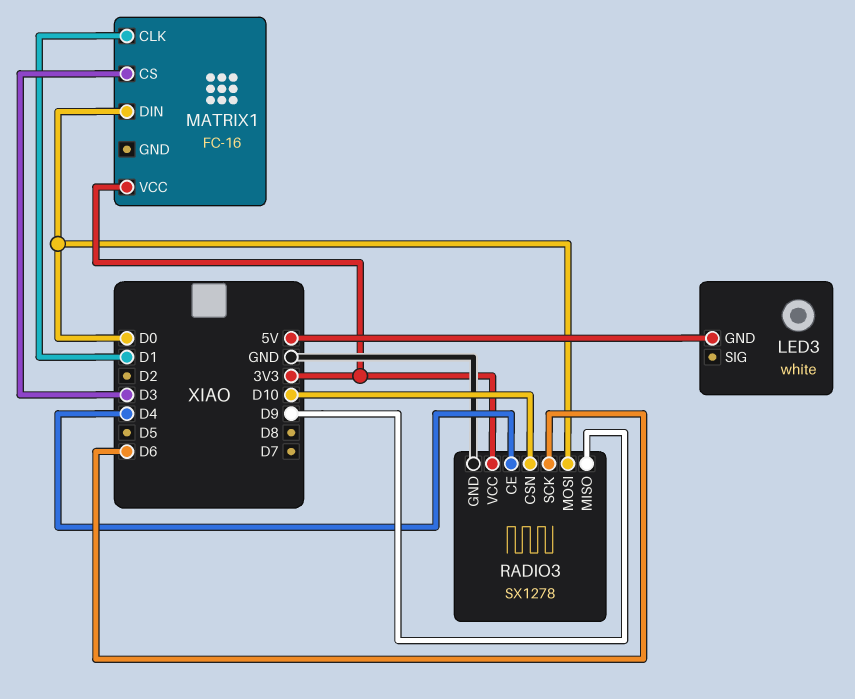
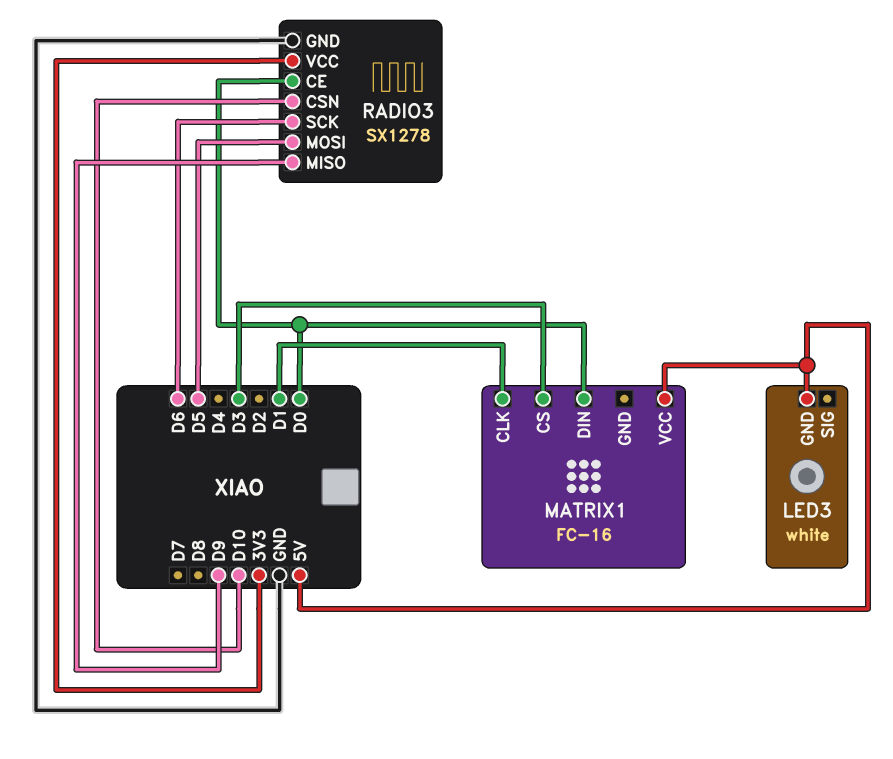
MATRIX1 pin VCC: 3V3 -> 5V
RADIO3 pin CE: D4 -> D0
RADIO3 pin MOSI: D0 -> D5

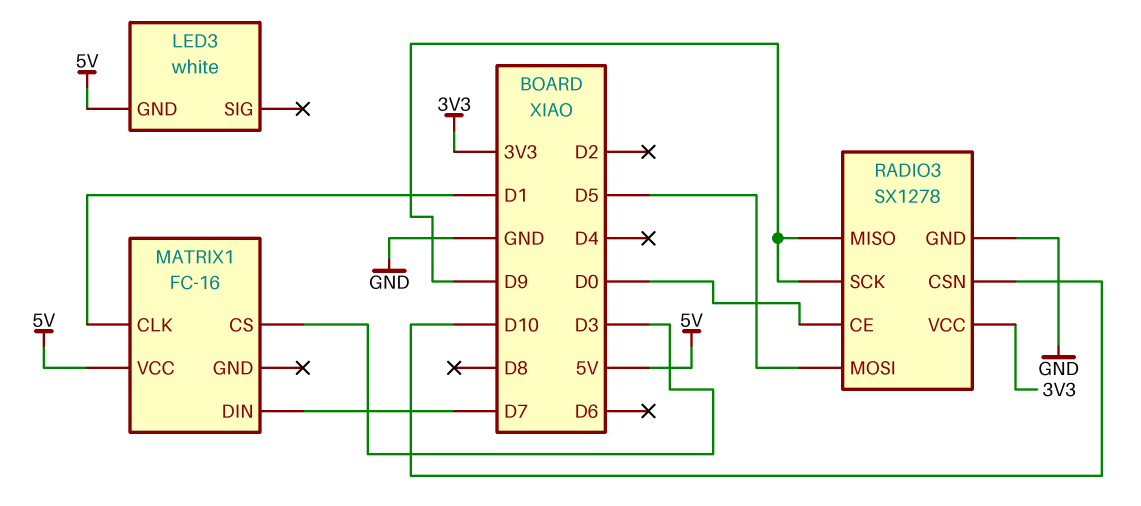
MATRIX1 pin DIN: D0 -> D7
RADIO3 pin SCK: D6 -> D9

